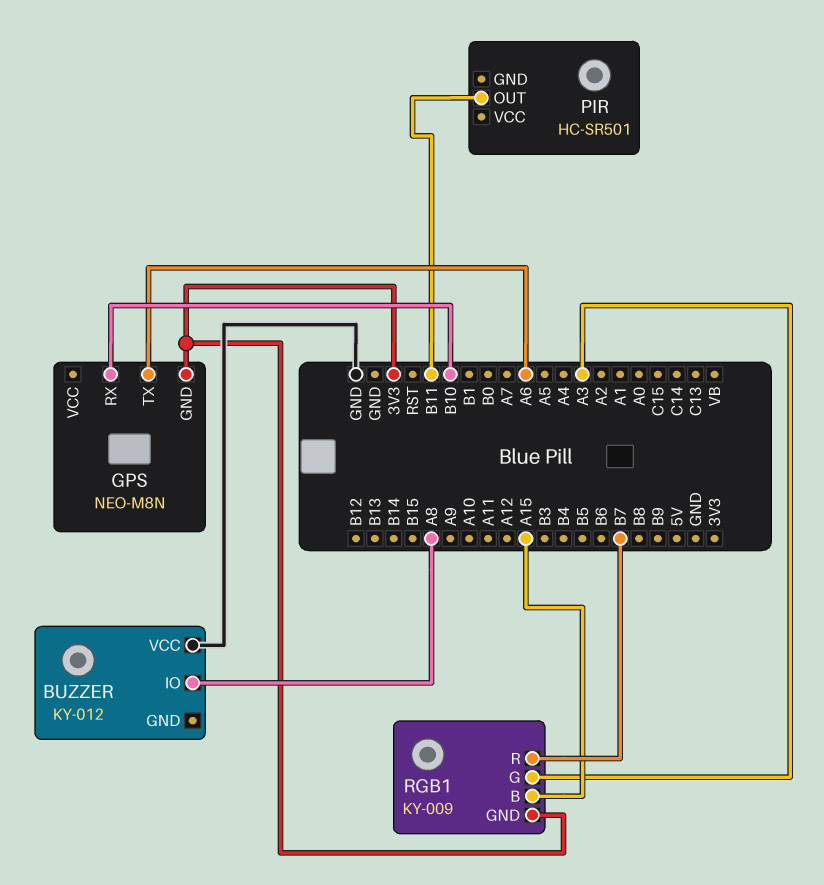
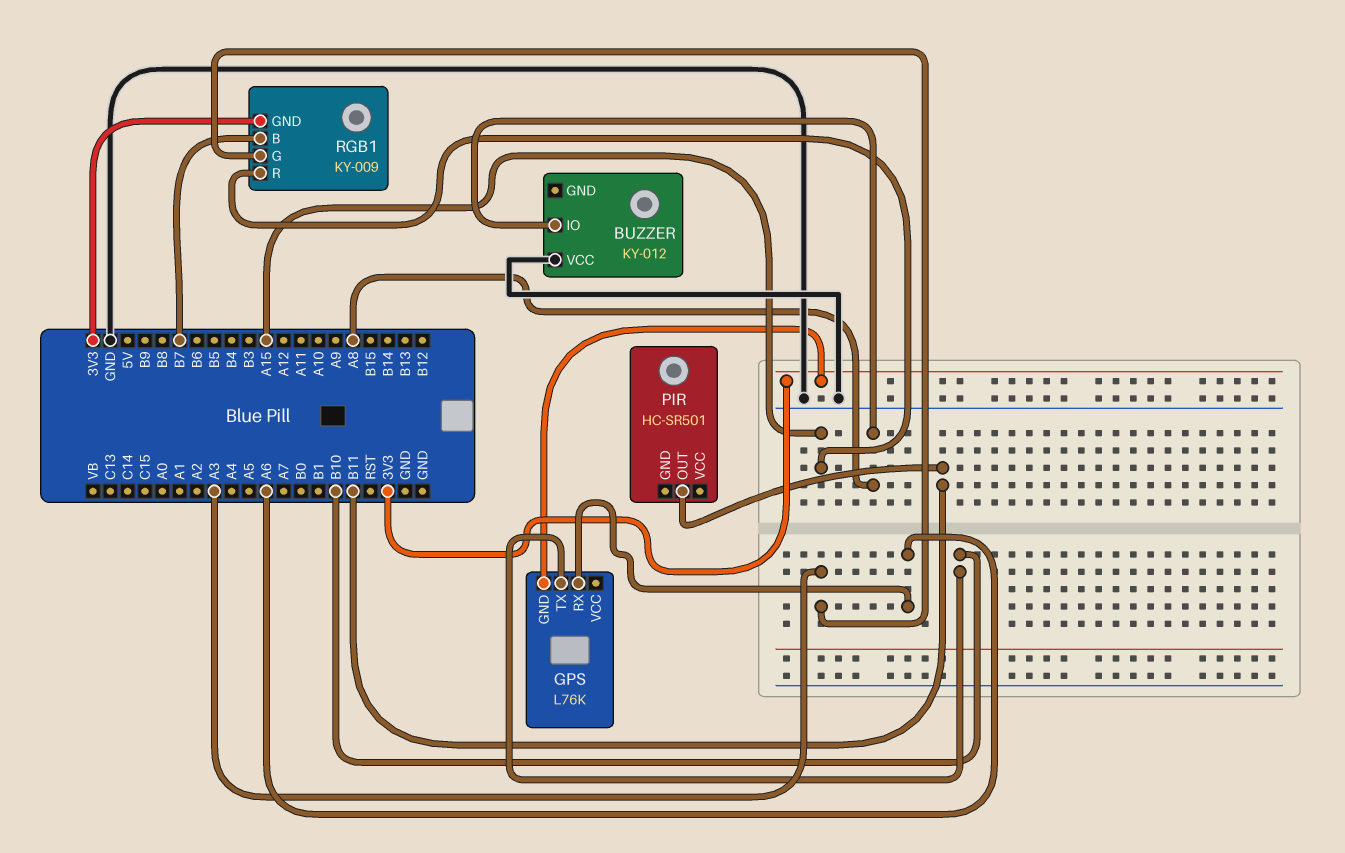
GPS: NEO-M8N -> L76K
GPS pin RX: B10 -> A6
GPS pin TX: A6 -> B10
RGB1 pin B: A15 -> B7
RGB1 pin R: B7 -> A15

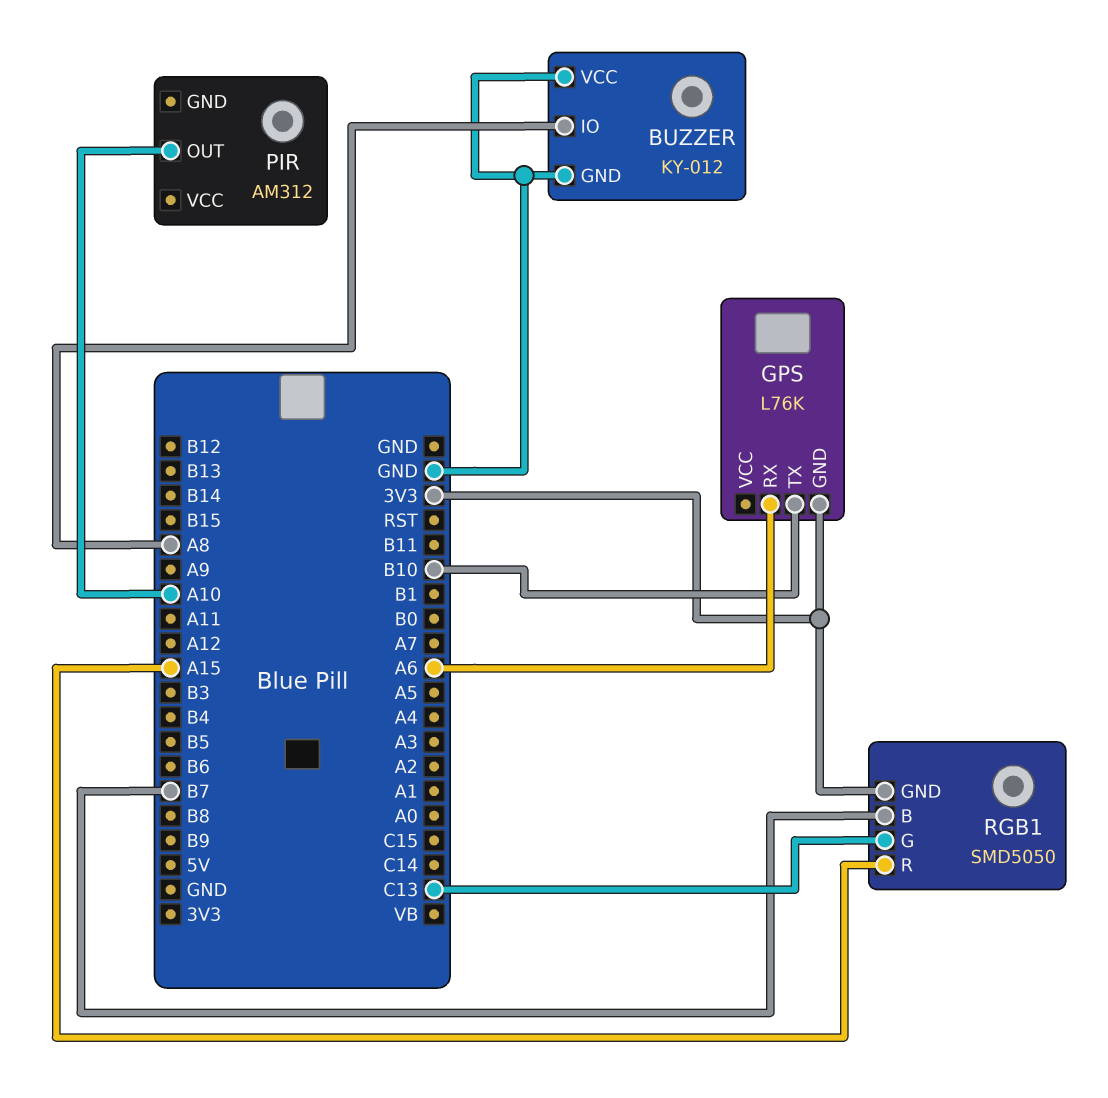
BUZZER pin GND: none -> GND
PIR: HC-SR501 -> AM312
PIR pin OUT: B11 -> A10
RGB1: KY-009 -> SMD5050
RGB1 pin G: A3 -> C13

